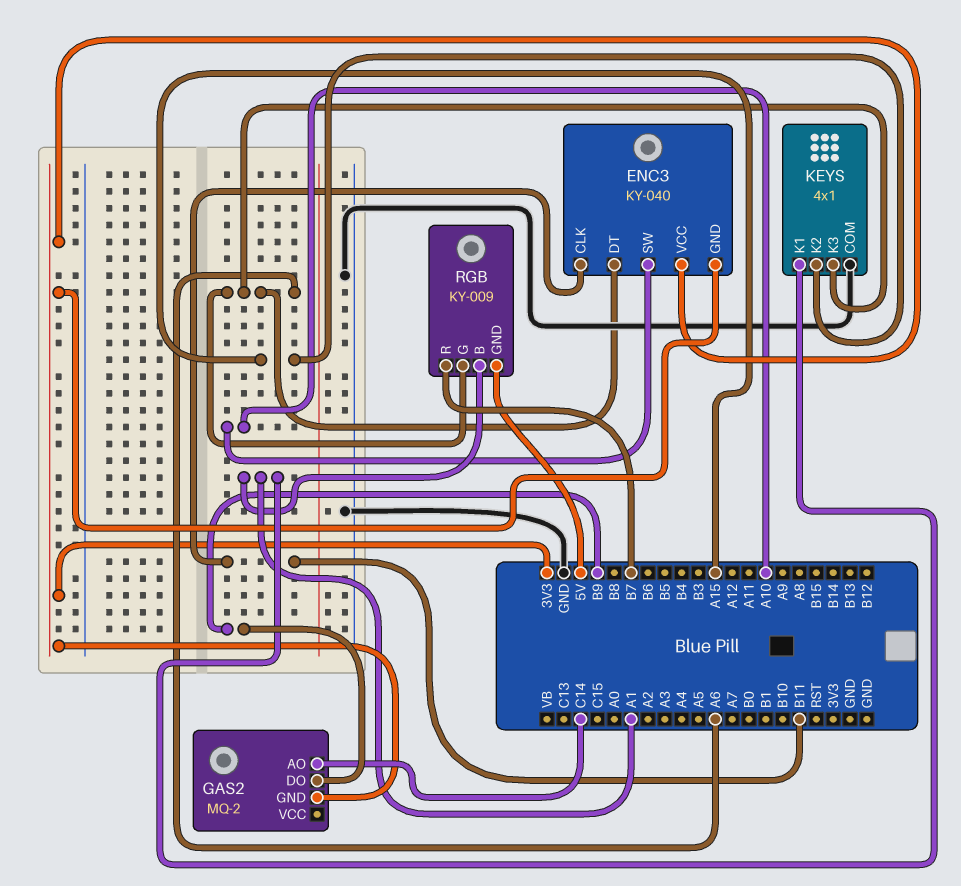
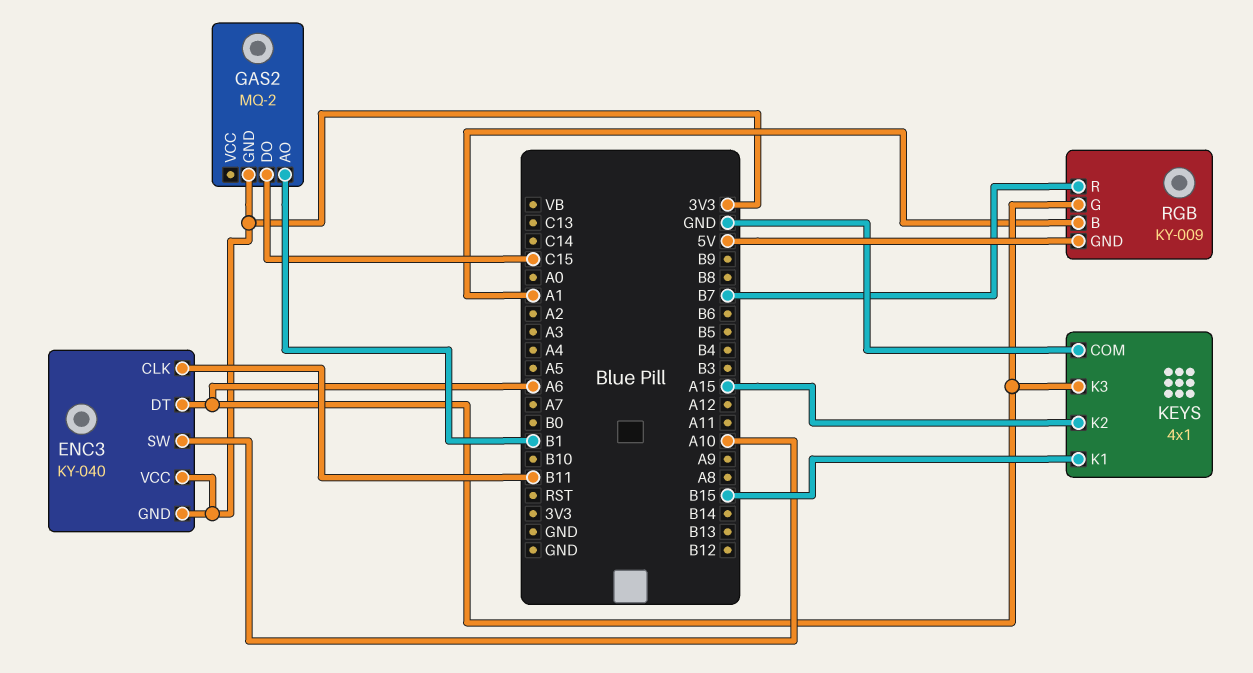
GAS2 pin AO: C14 -> B1
GAS2 pin DO: B9 -> C15
KEYS pin K1: A1 -> B15

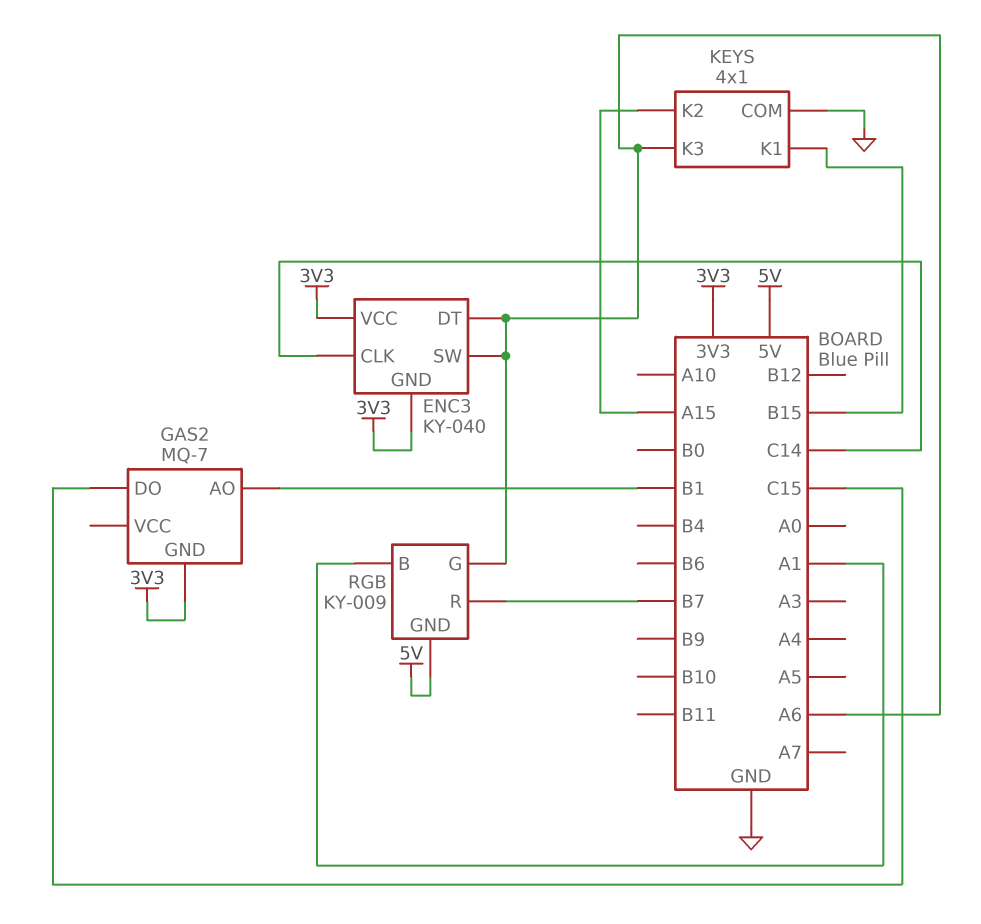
ENC3 pin CLK: B11 -> C14
ENC3 pin SW: A10 -> A6
GAS2: MQ-2 -> MQ-7

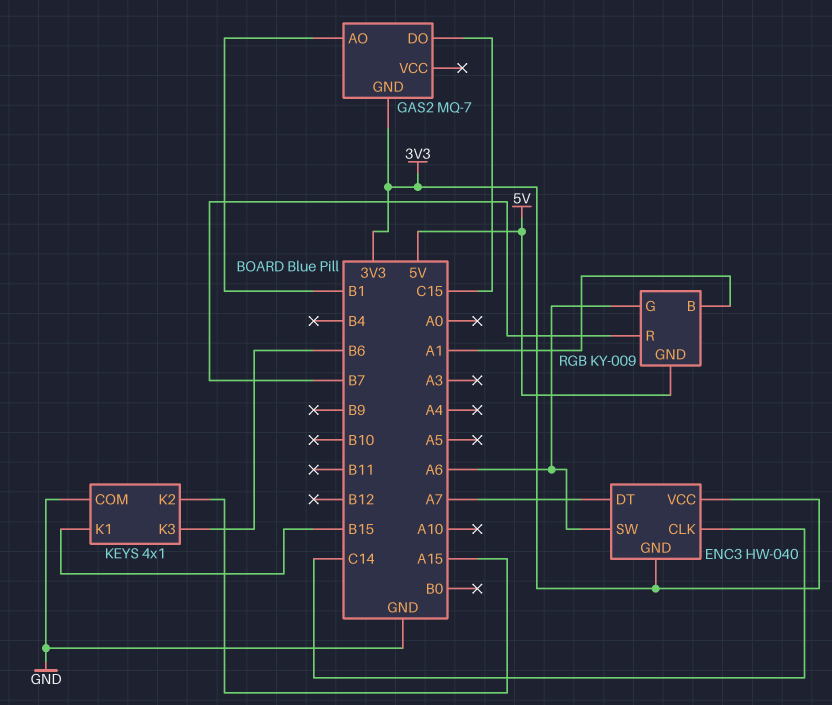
ENC3: KY-040 -> HW-040
ENC3 pin DT: A6 -> A7
KEYS pin K3: A6 -> B6

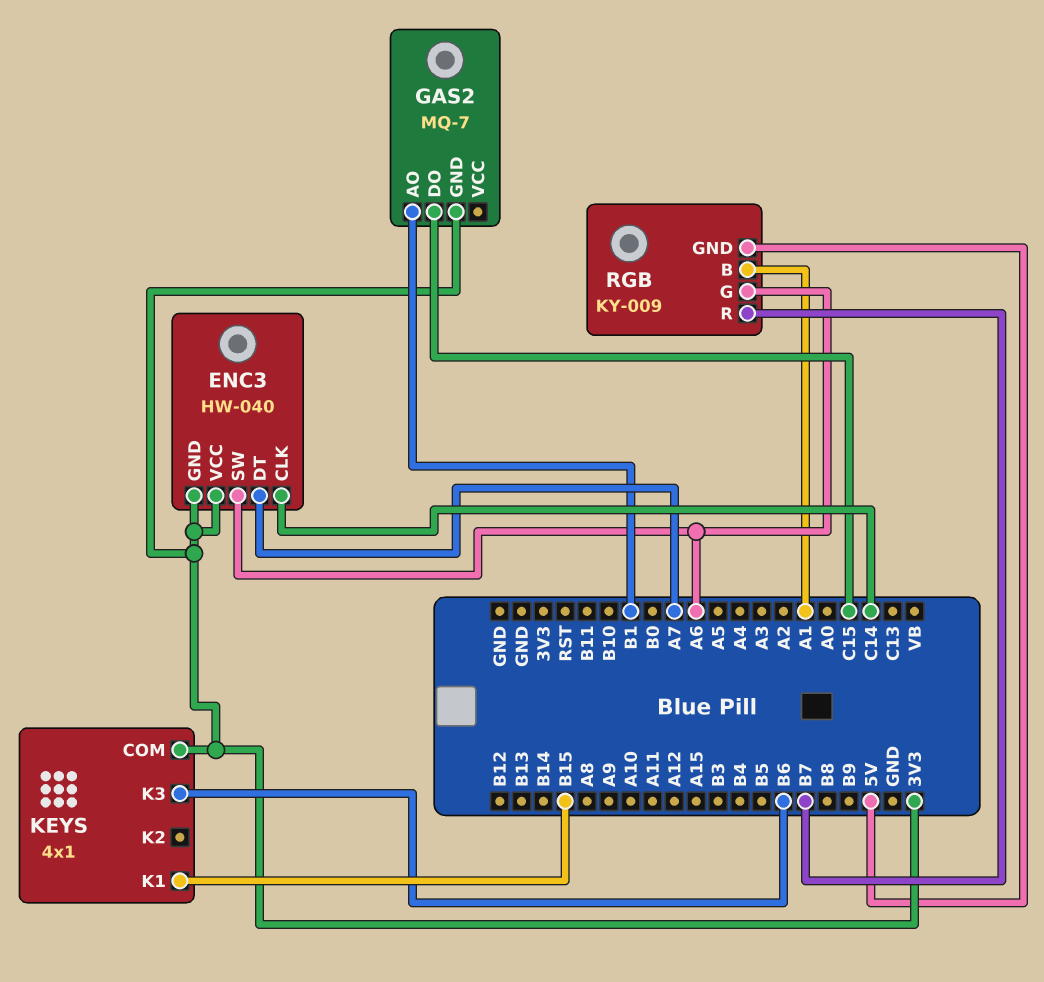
KEYS pin COM: GND -> 3V3
KEYS pin K2: A15 -> none

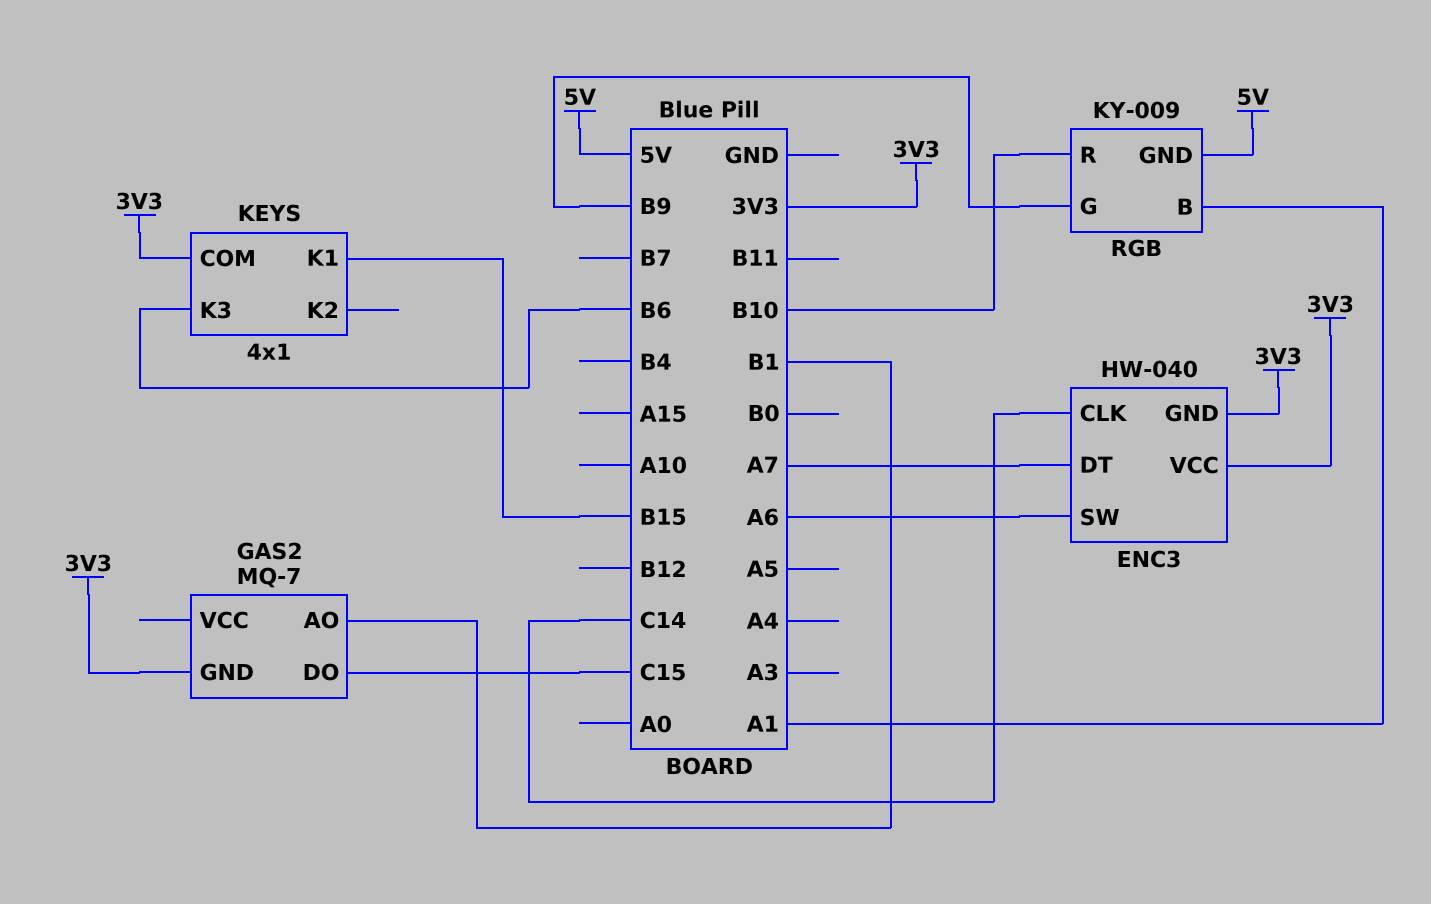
RGB pin G: A6 -> B9
RGB pin R: B7 -> B10

